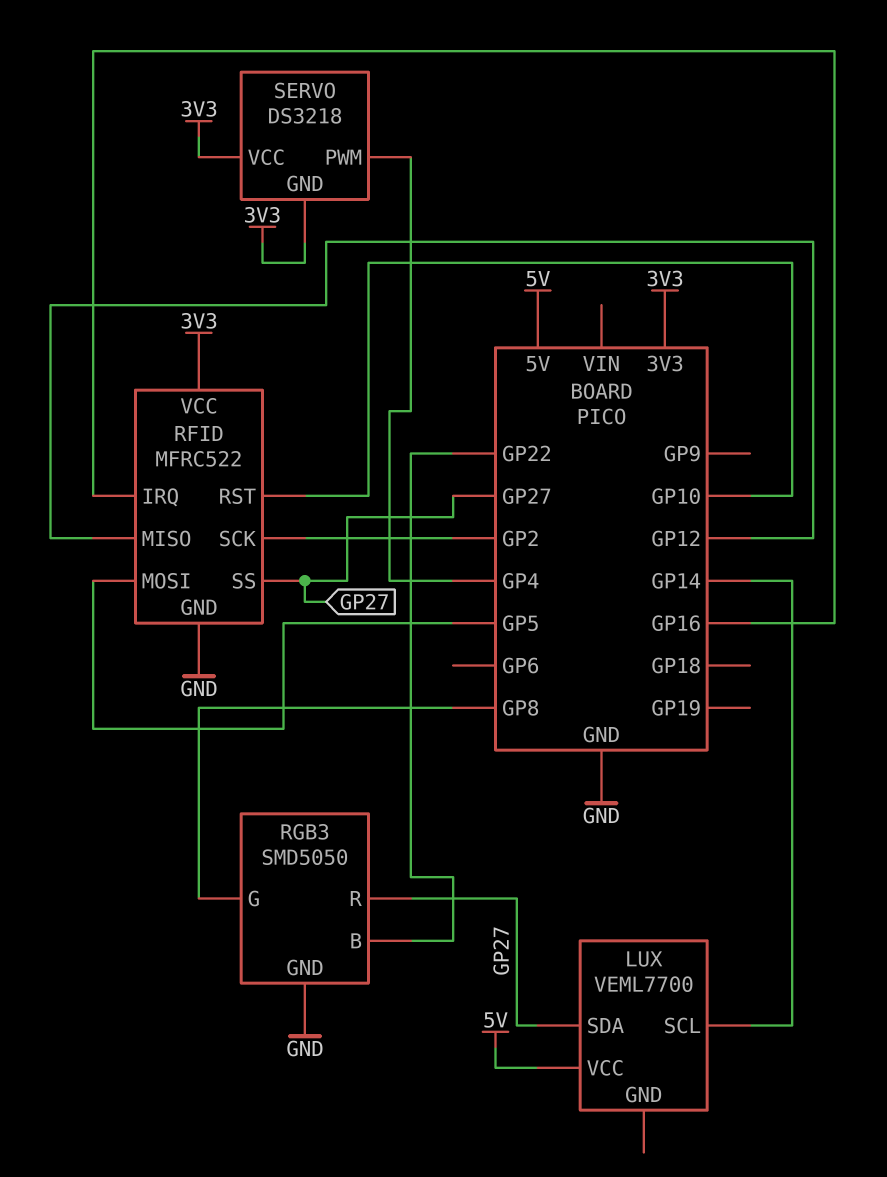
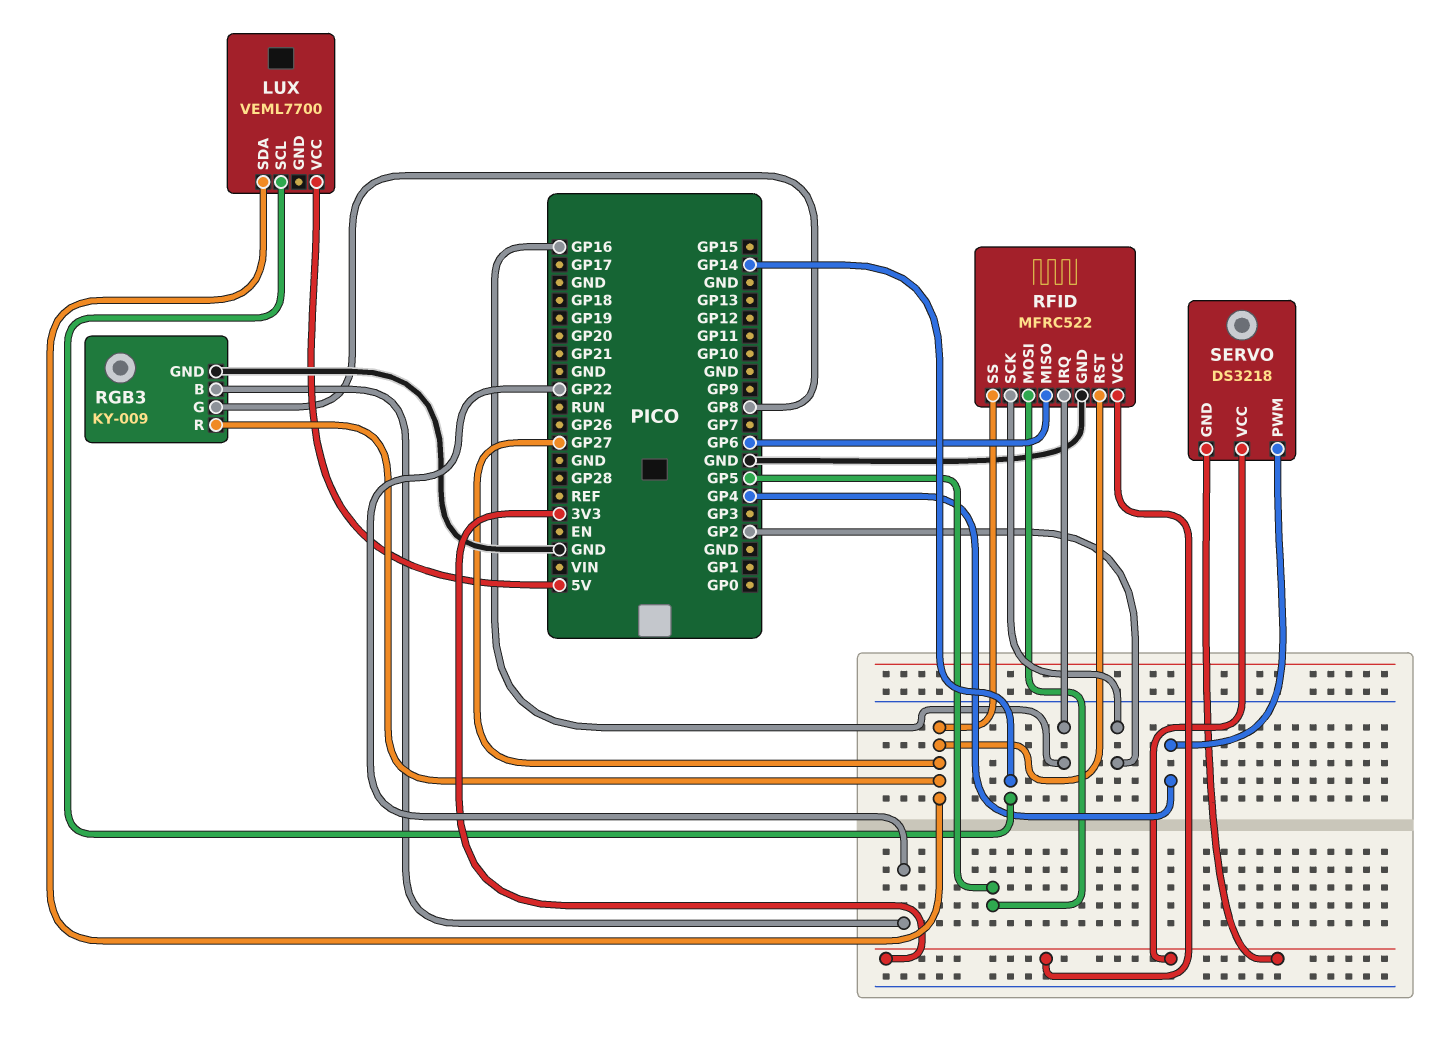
RFID pin MISO: GP12 -> GP6
RFID pin RST: GP10 -> GP27
RGB3: SMD5050 -> KY-009

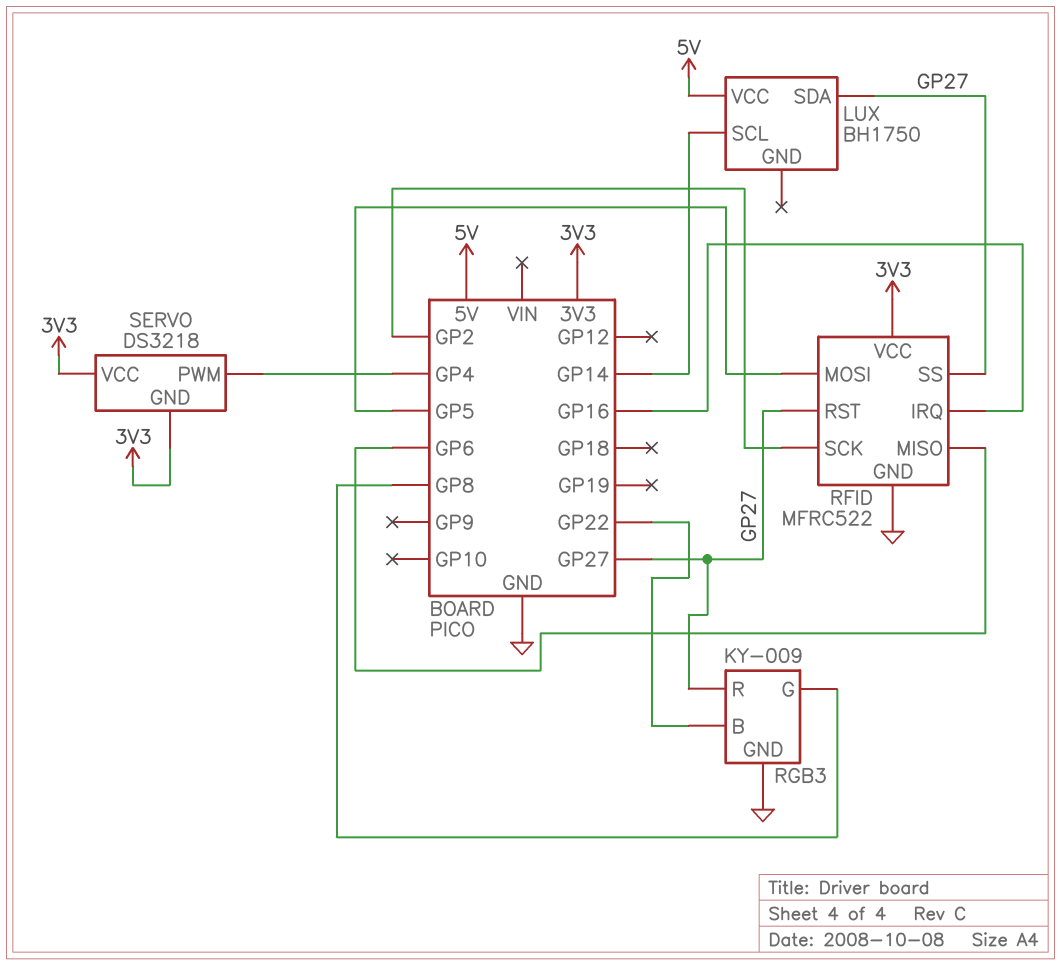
LUX: VEML7700 -> BH1750

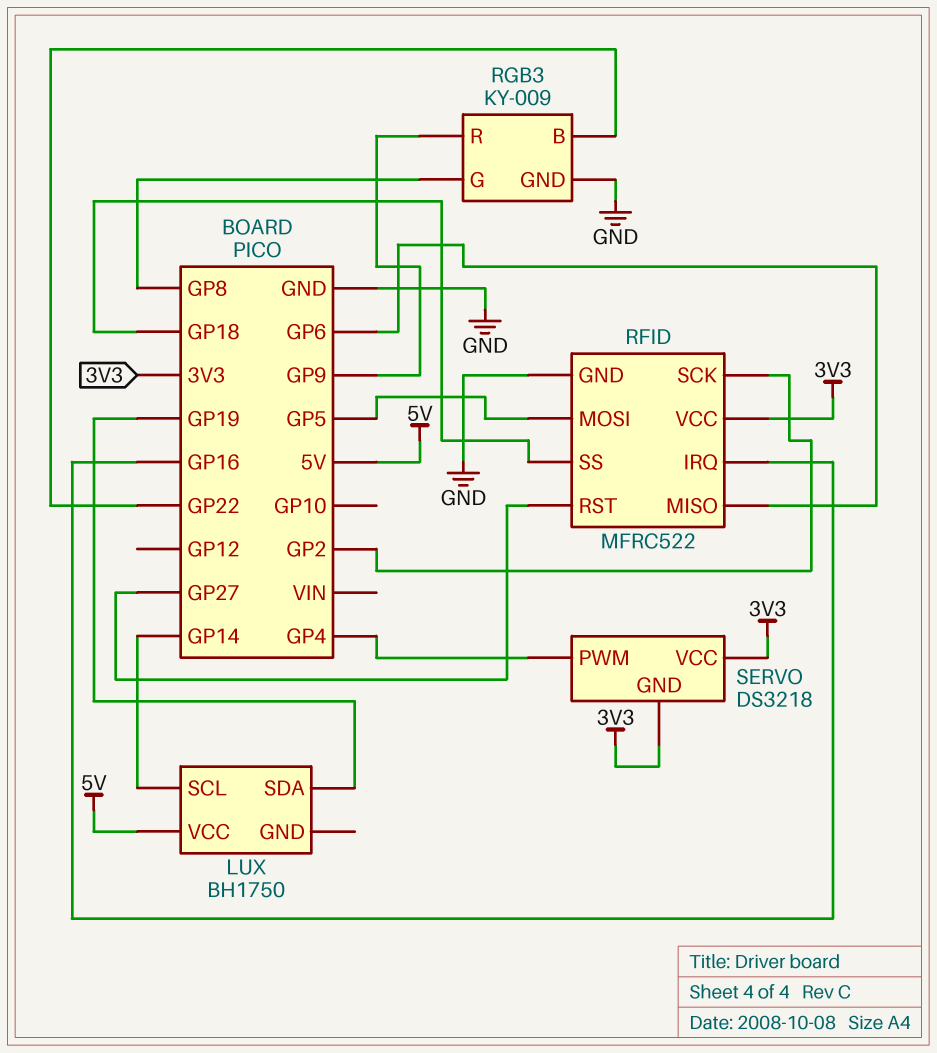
LUX pin SDA: GP27 -> GP19
RFID pin SS: GP27 -> GP18
RGB3 pin R: GP27 -> GP9

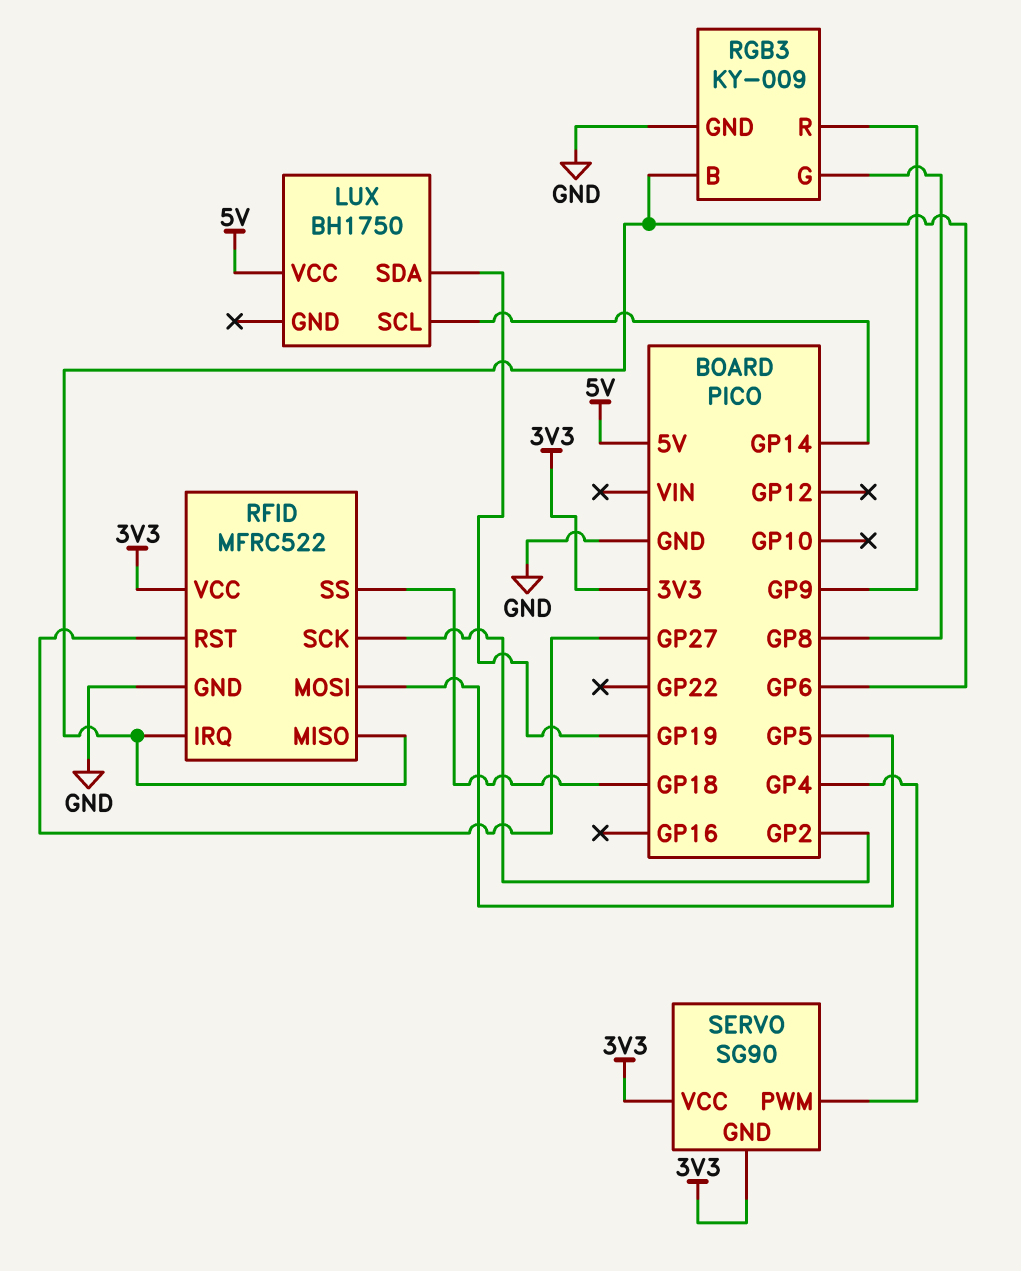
RFID pin IRQ: GP16 -> GP6
RGB3 pin B: GP22 -> GP6
SERVO: DS3218 -> SG90

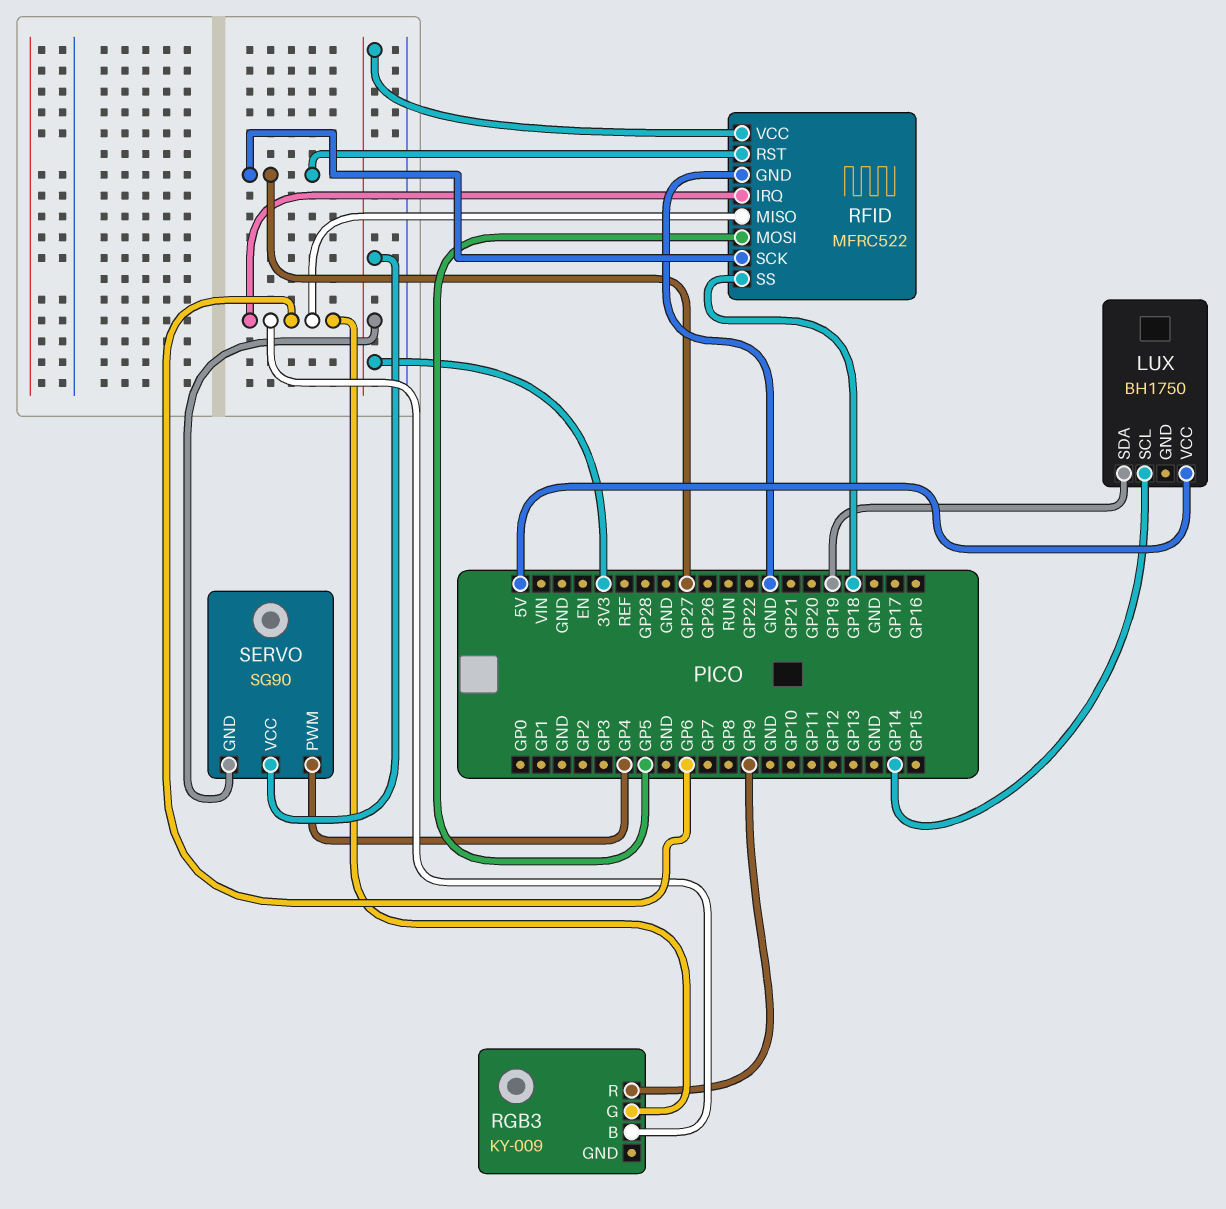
RFID pin SCK: GP2 -> GP27
RGB3 pin G: GP8 -> GP6
RGB3 pin GND: GND -> none

